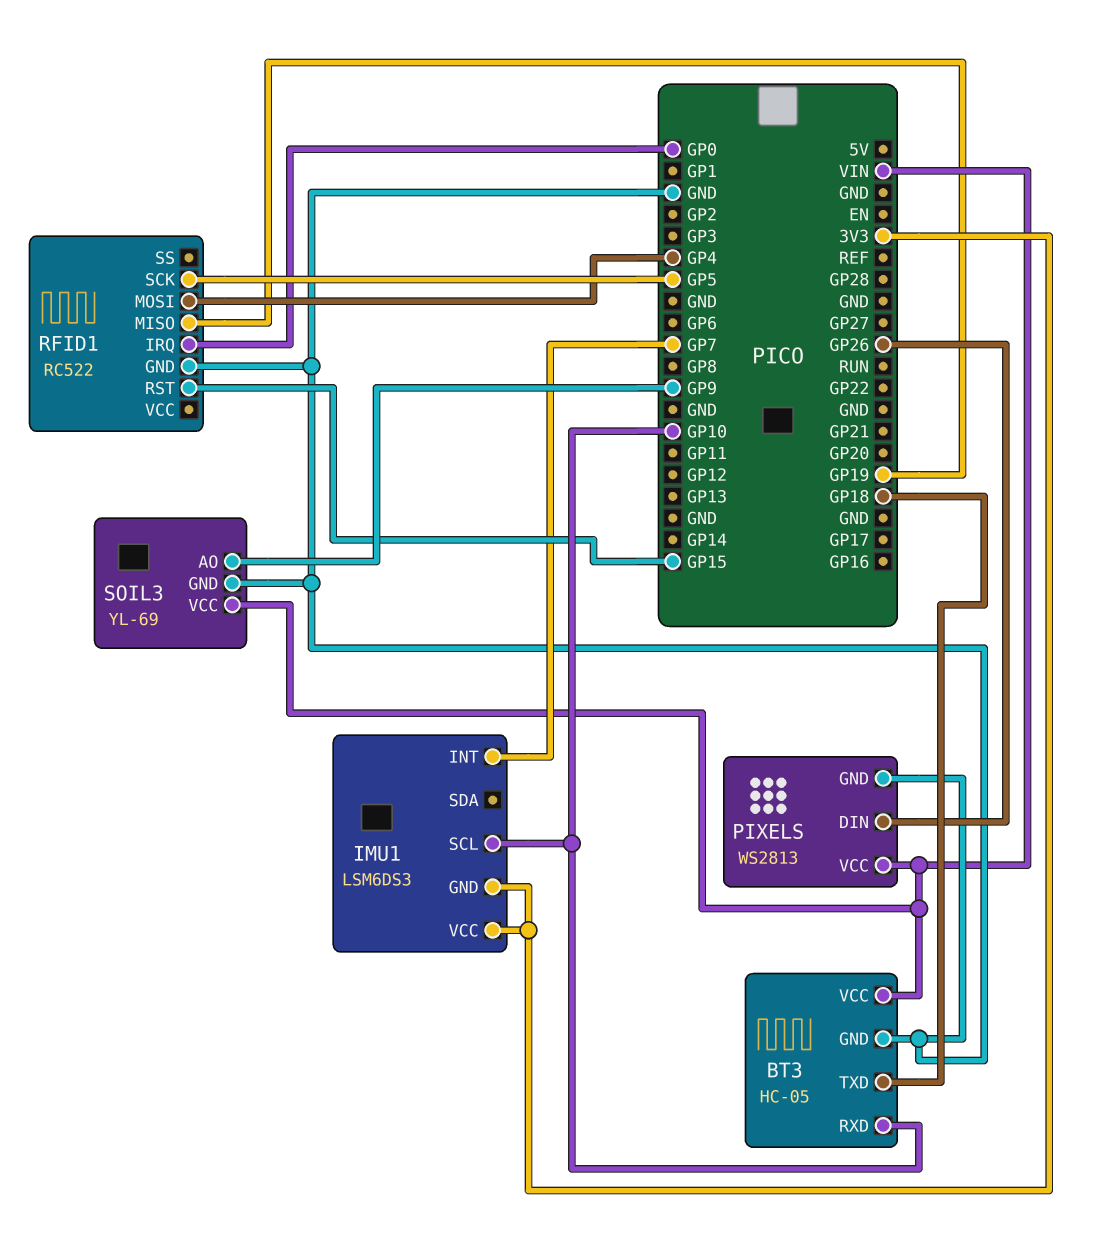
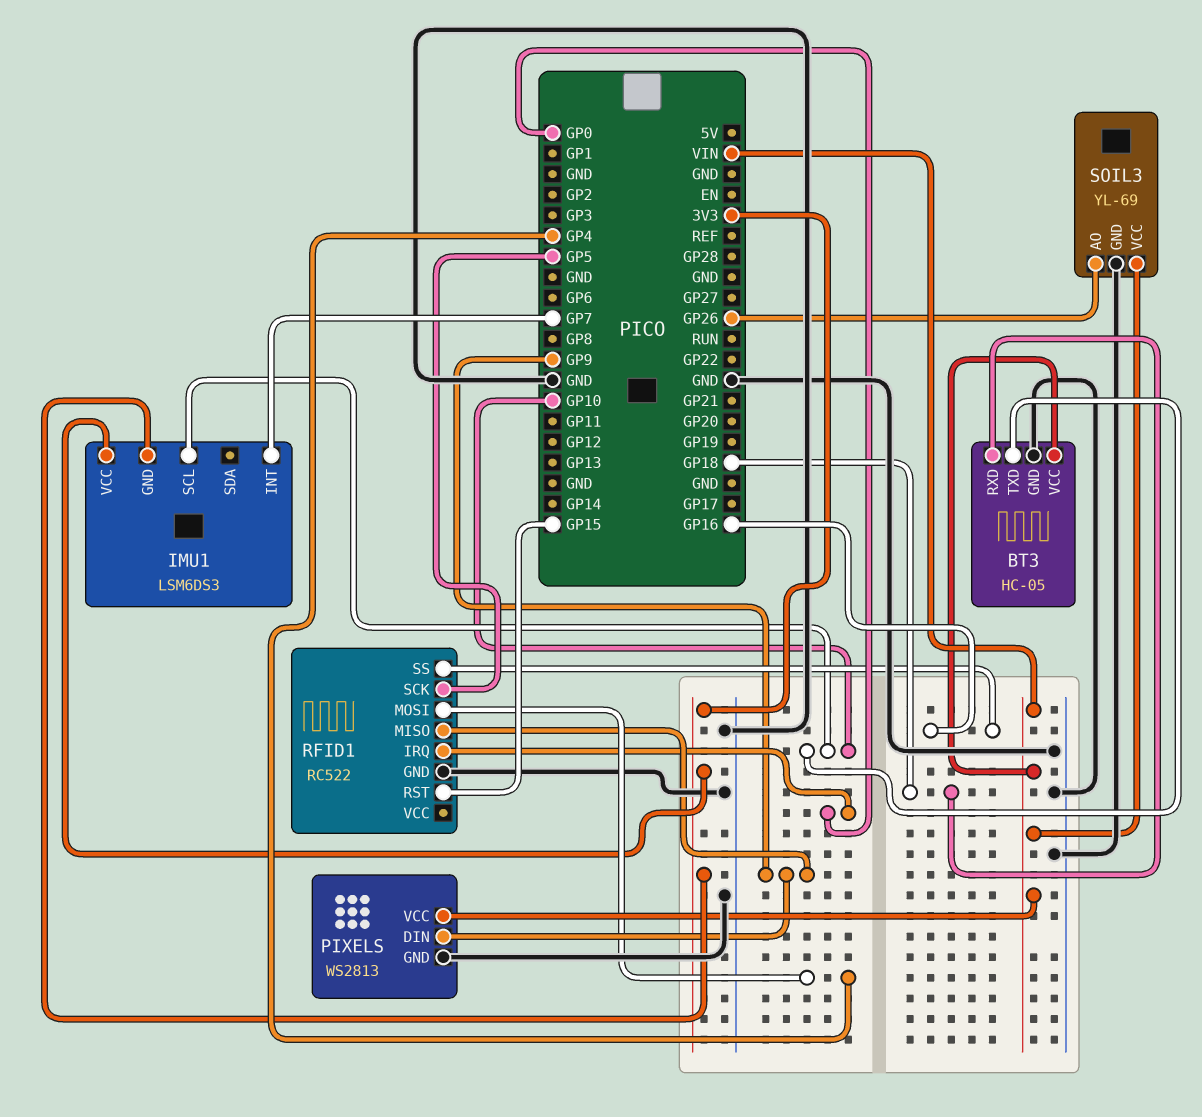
BT3 pin RXD: GP10 -> GP18
BT3 pin TXD: GP18 -> GP10
PIXELS pin DIN: GP26 -> GP9
RFID1 pin MISO: GP19 -> GP9
RFID1 pin SS: none -> GP16
SOIL3 pin AO: GP9 -> GP26

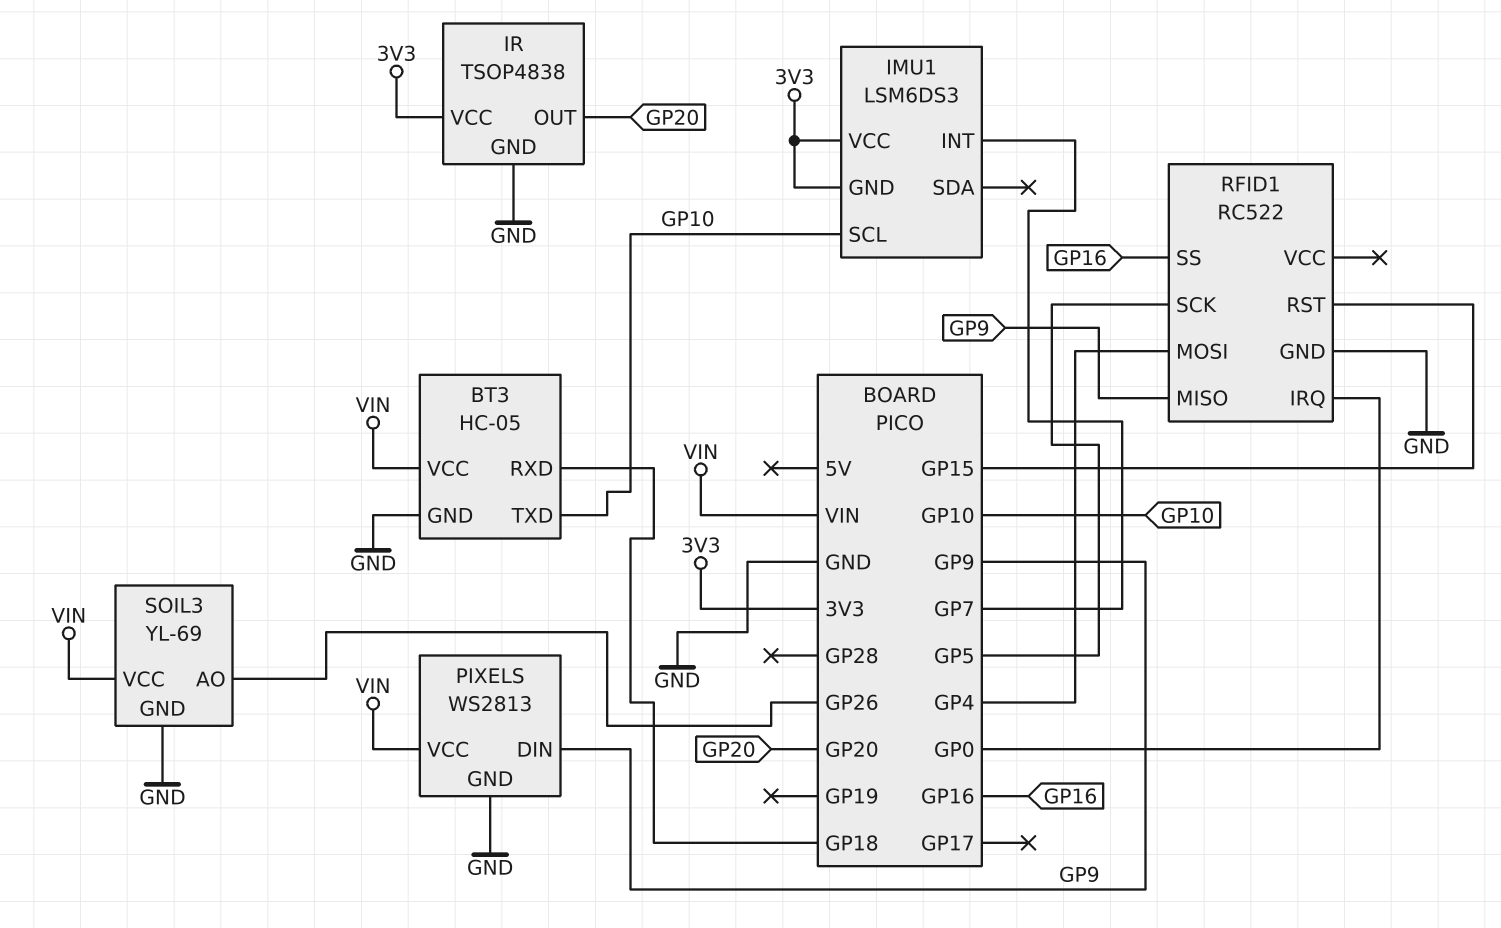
IR: none -> TSOP4838
IR pin GND: none -> GND
IR pin OUT: none -> GP20
IR pin VCC: none -> 3V3

